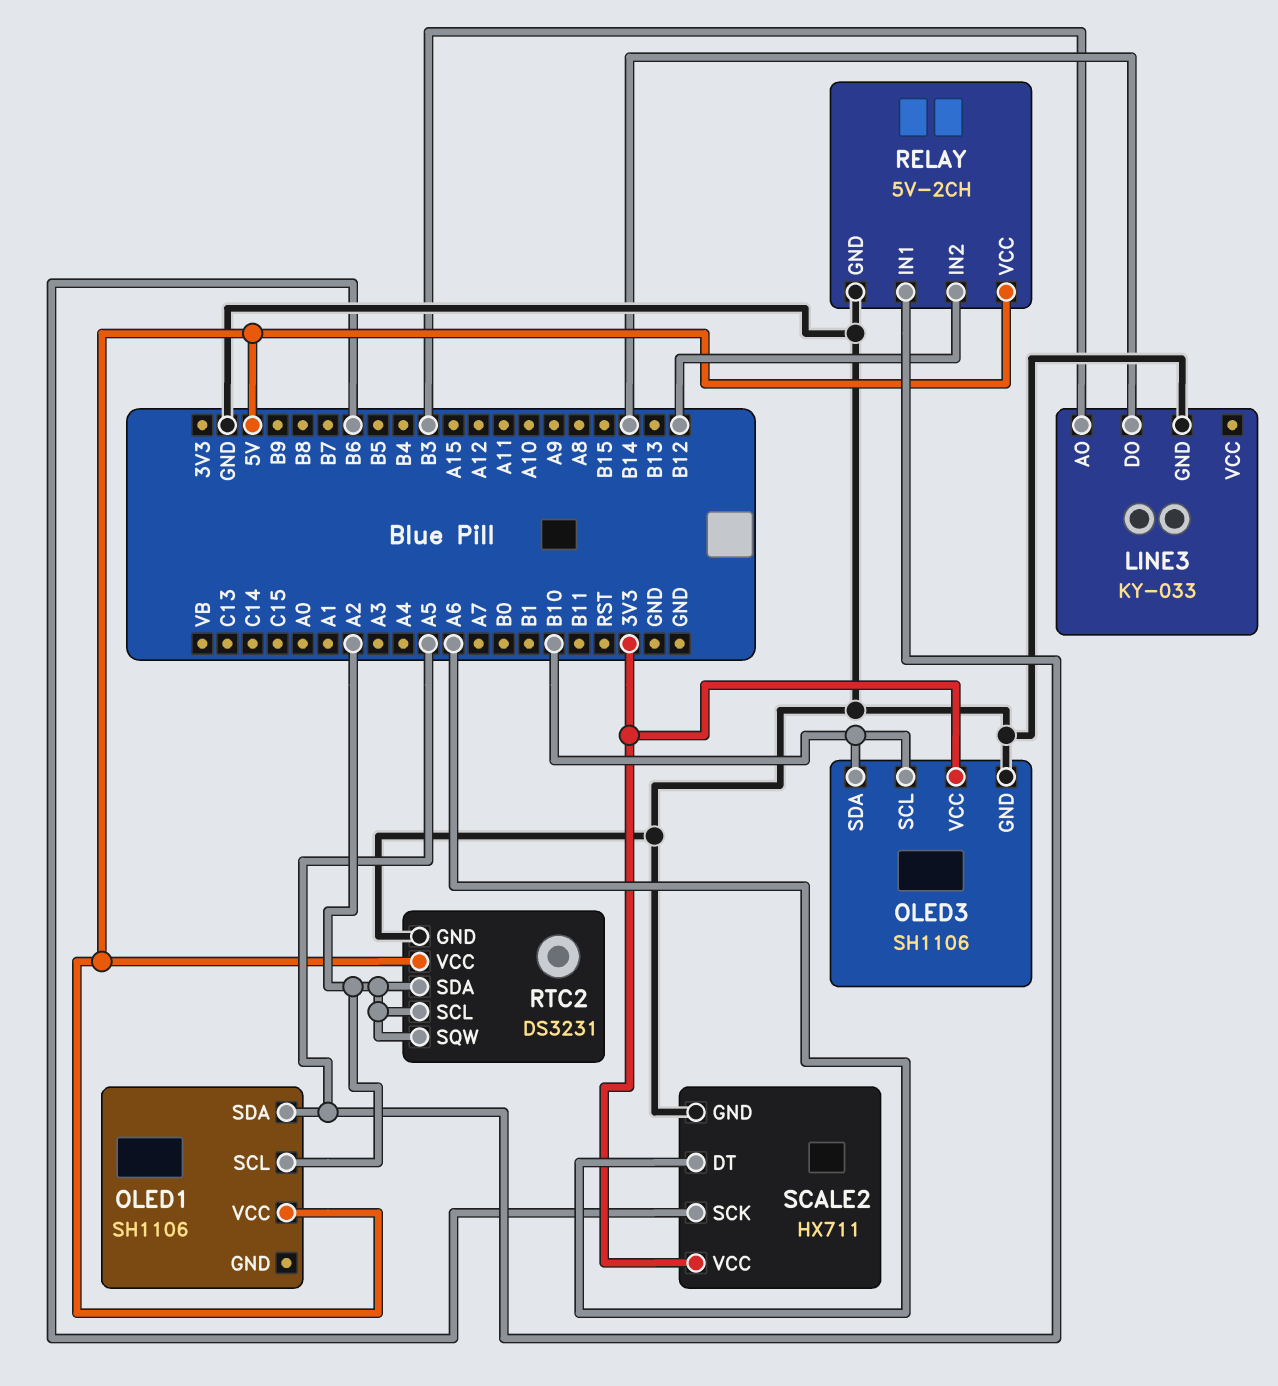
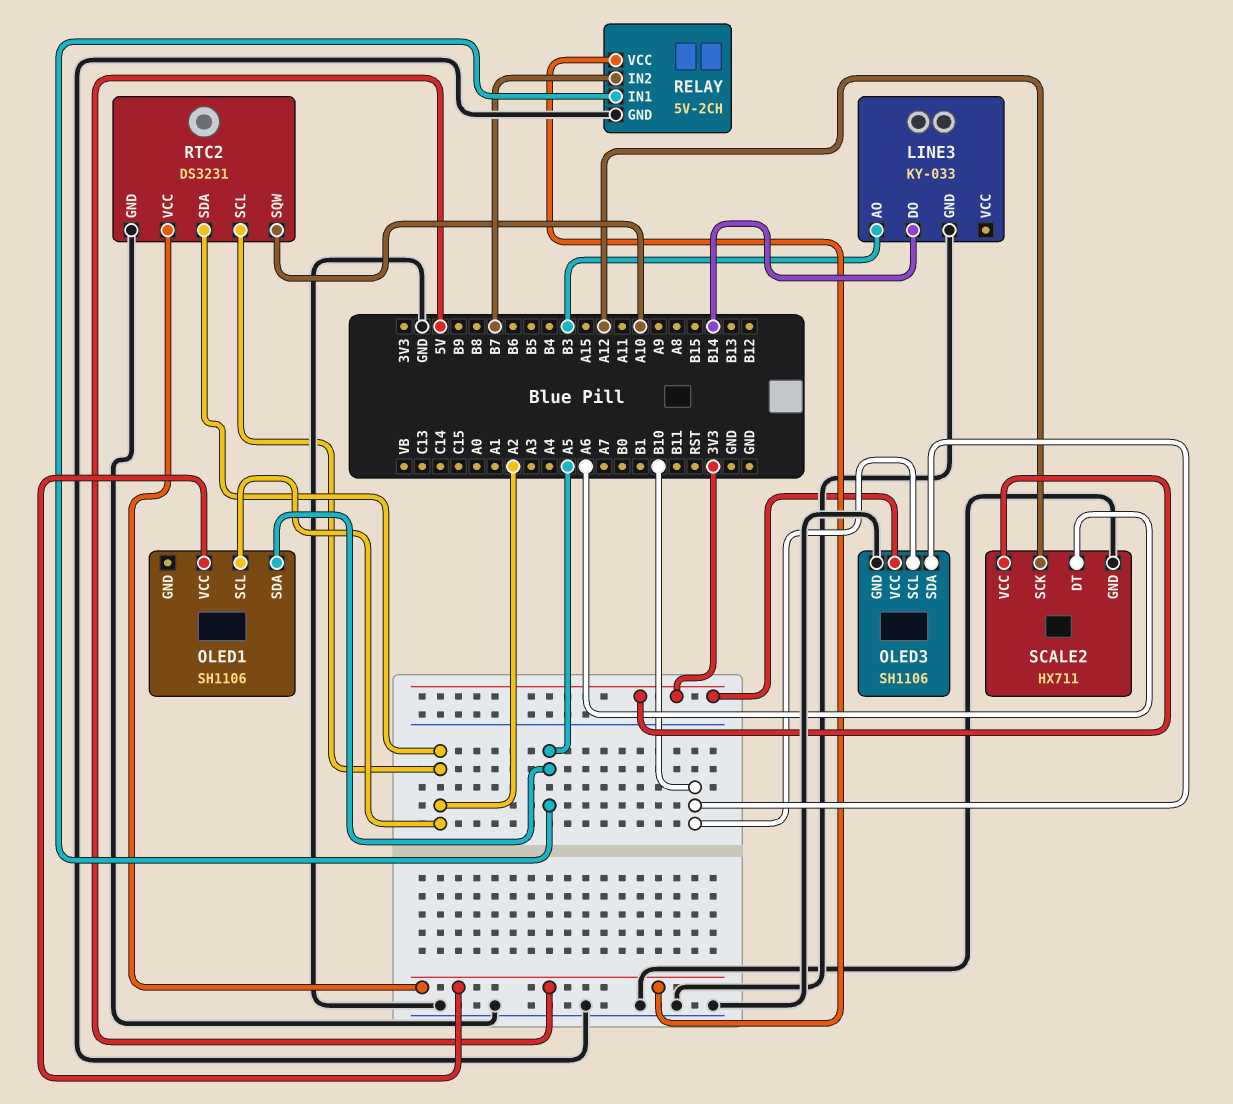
RELAY pin IN2: B12 -> B7
RTC2 pin SQW: A2 -> A10
SCALE2 pin SCK: B6 -> A12

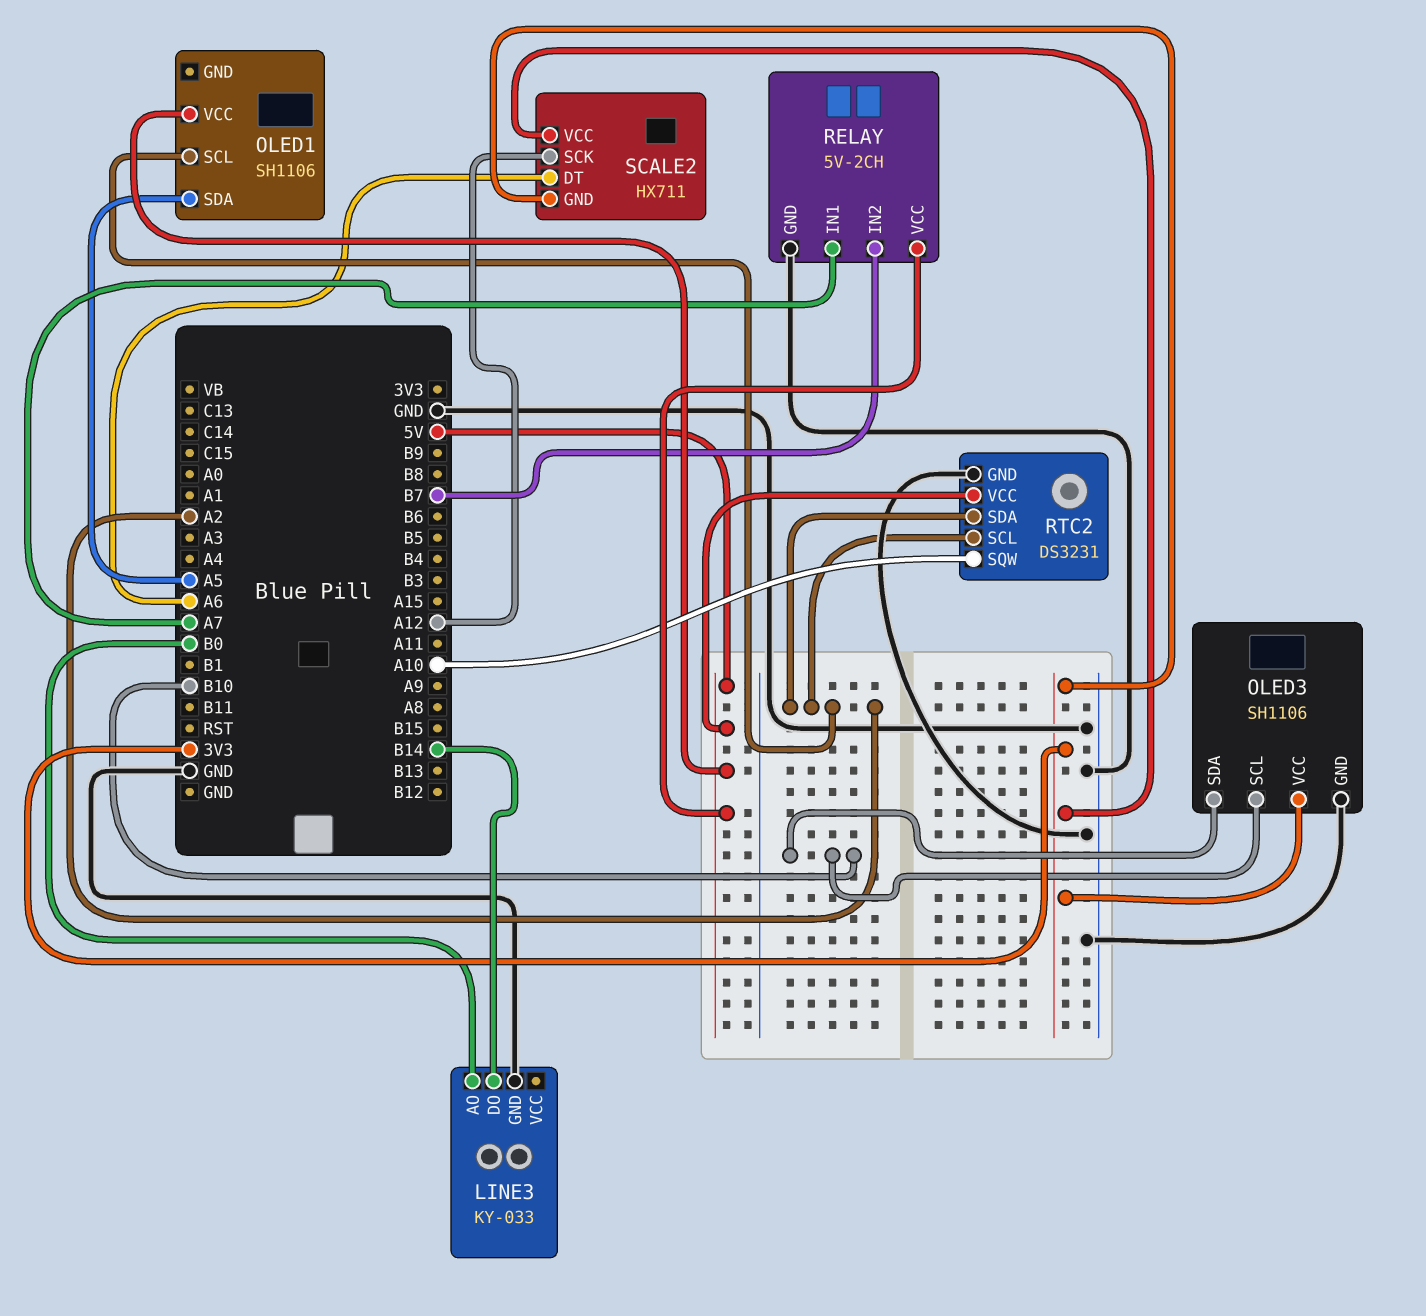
LINE3 pin AO: B3 -> B0
RELAY pin IN1: A5 -> A7
SCALE2 pin GND: GND -> 3V3

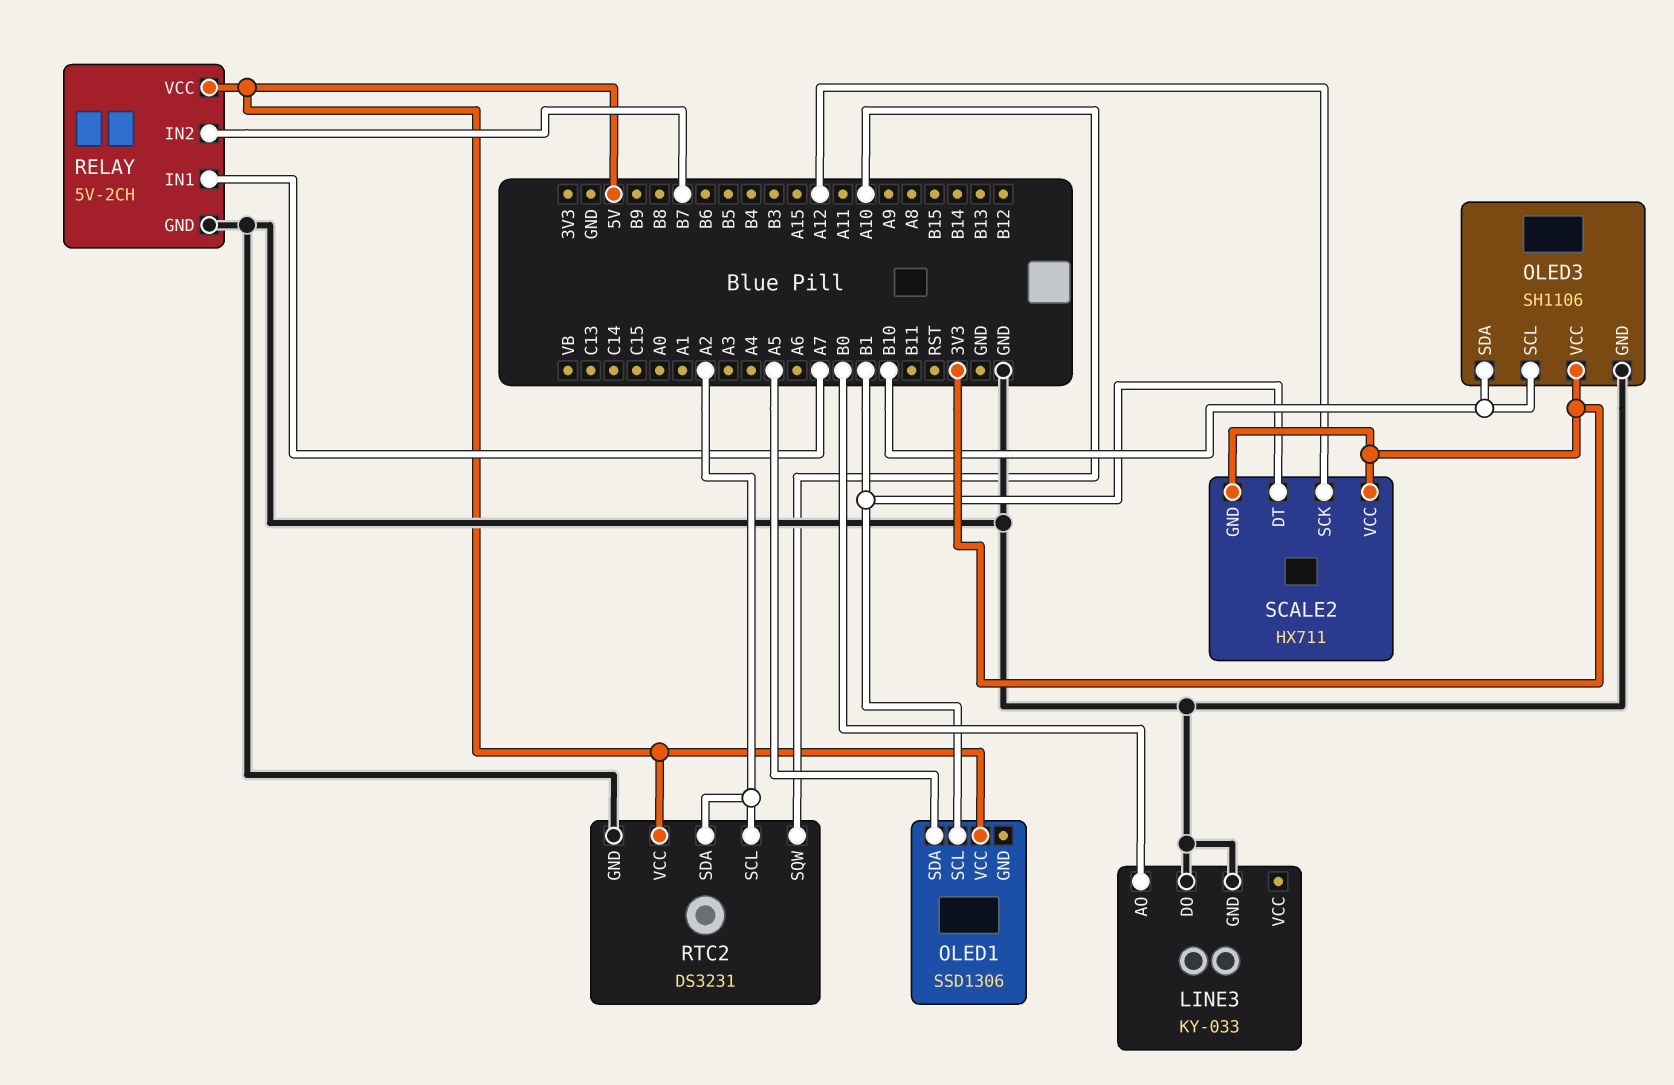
LINE3 pin DO: B14 -> GND
OLED1: SH1106 -> SSD1306
OLED1 pin SCL: A2 -> B1
SCALE2 pin DT: A6 -> B1

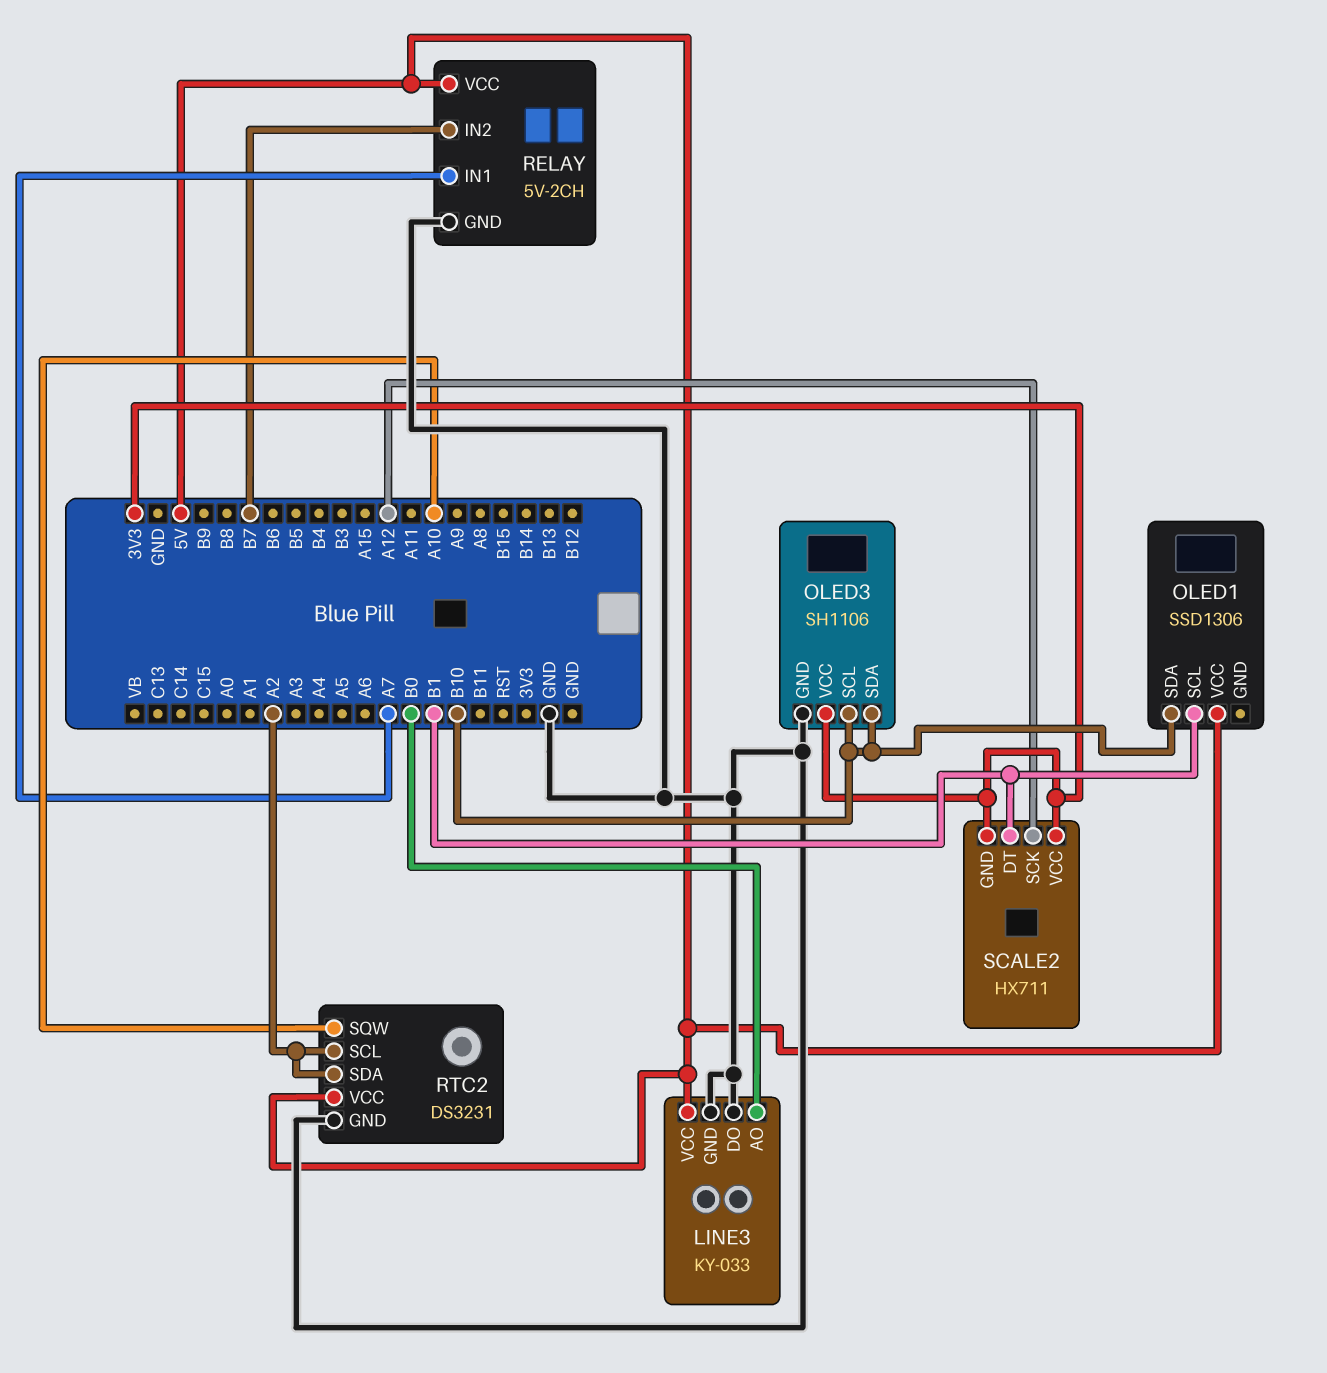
LINE3 pin VCC: none -> 5V
OLED1 pin SDA: A5 -> B10

